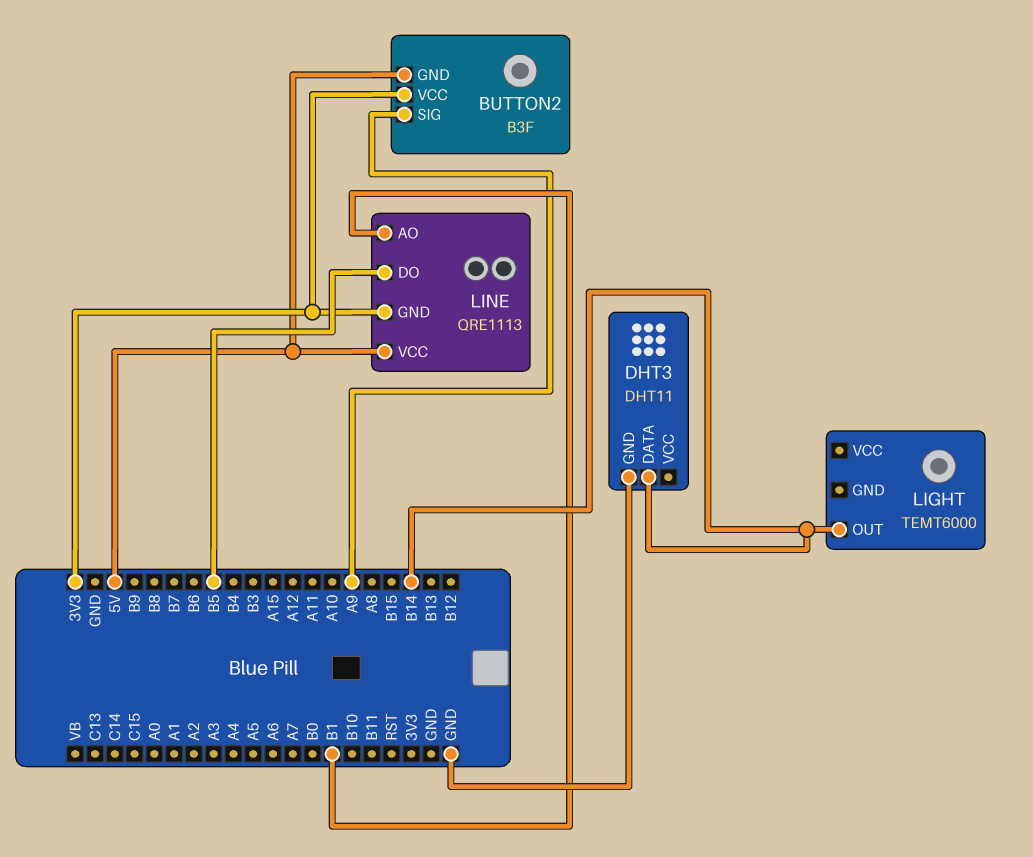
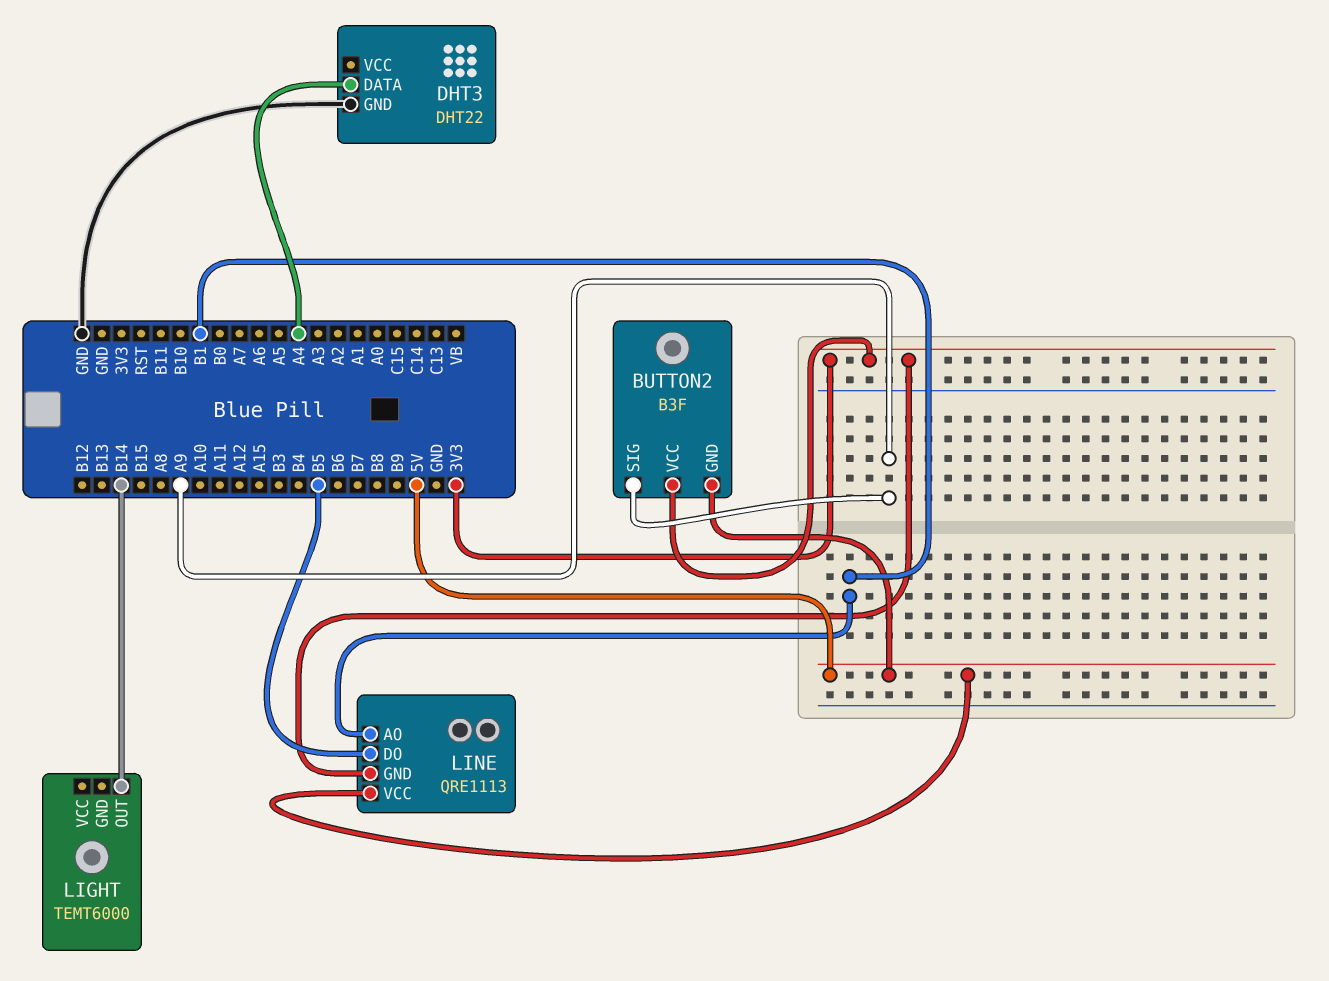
DHT3: DHT11 -> DHT22
DHT3 pin DATA: B14 -> A4

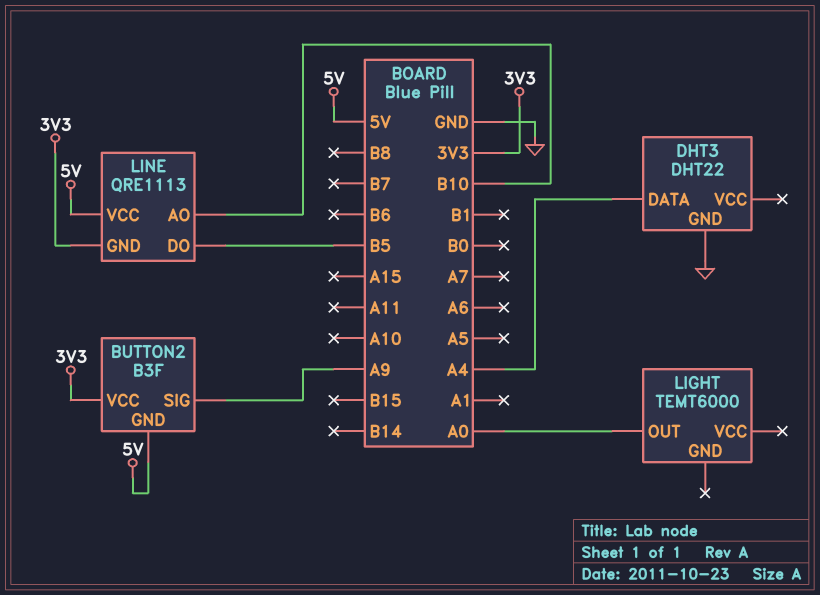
LIGHT pin OUT: B14 -> A0
LINE pin AO: B1 -> B10

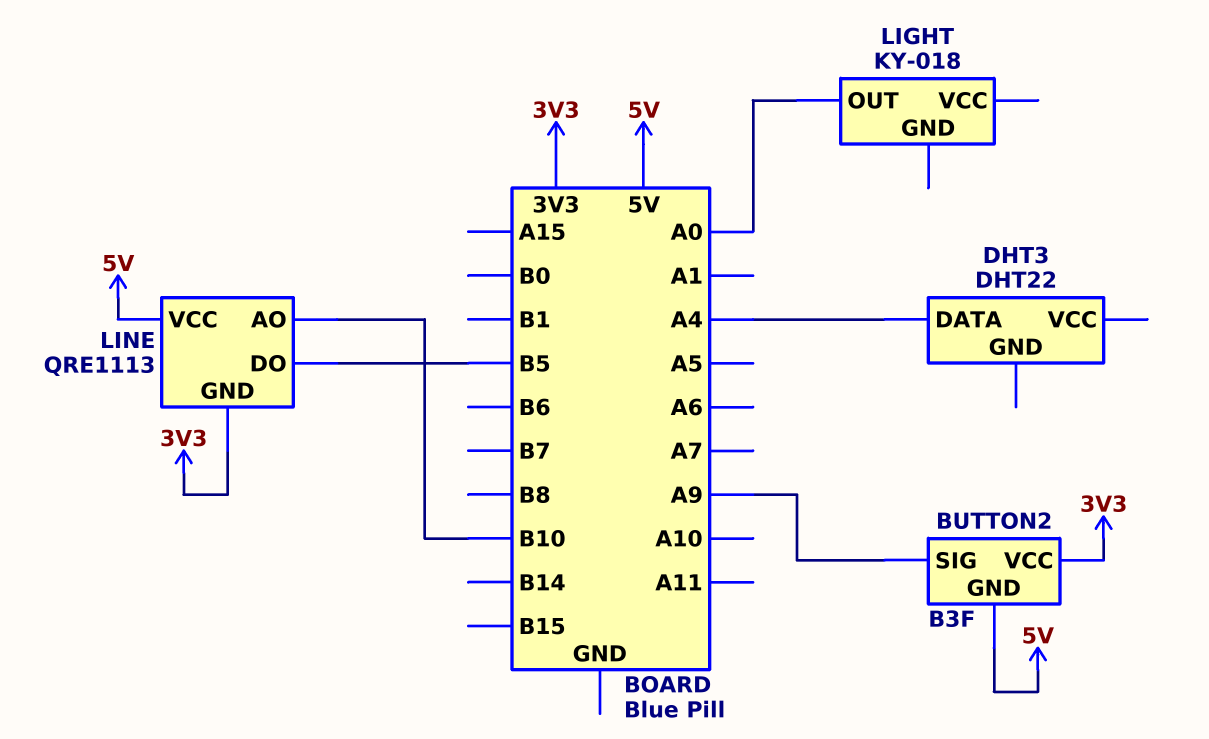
DHT3 pin GND: GND -> none
LIGHT: TEMT6000 -> KY-018

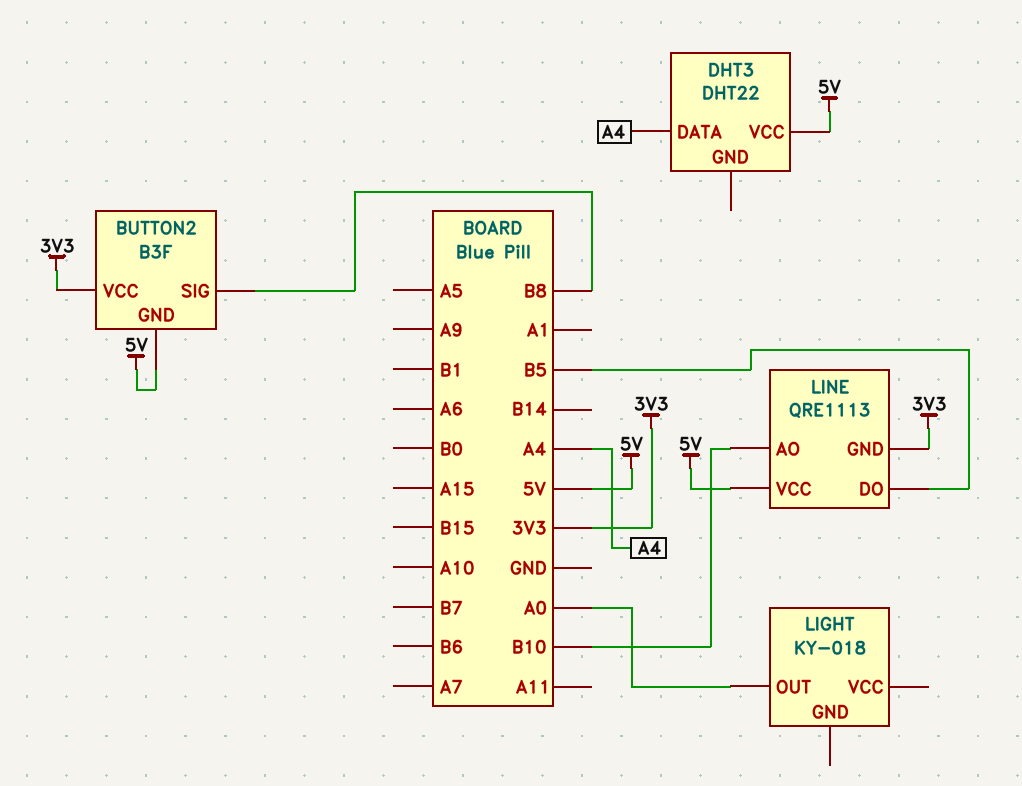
BUTTON2 pin SIG: A9 -> B8
DHT3 pin VCC: none -> 5V

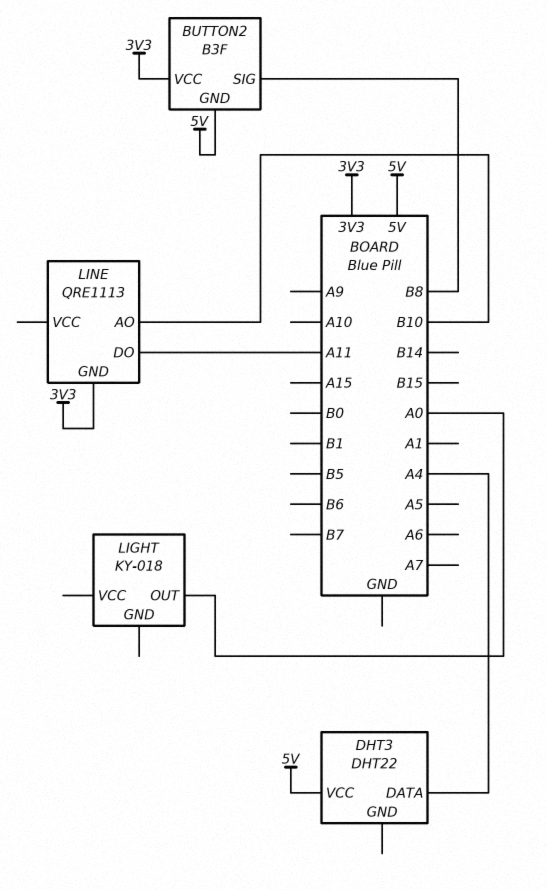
LINE pin DO: B5 -> A11
LINE pin VCC: 5V -> none

